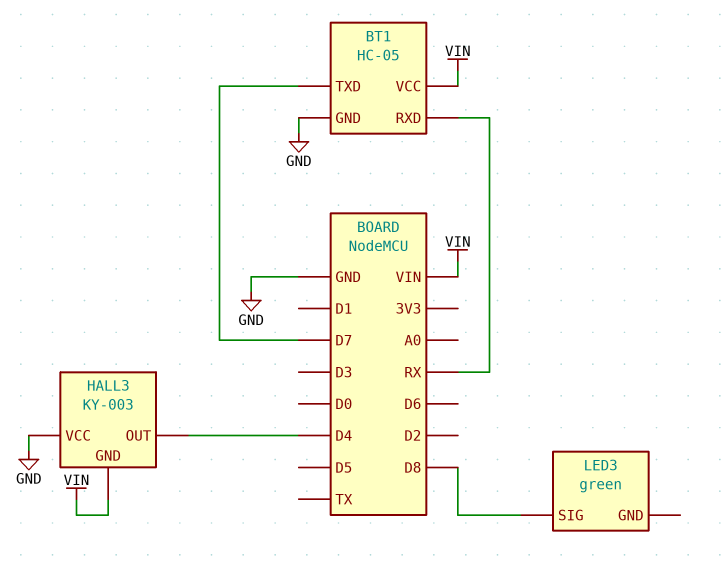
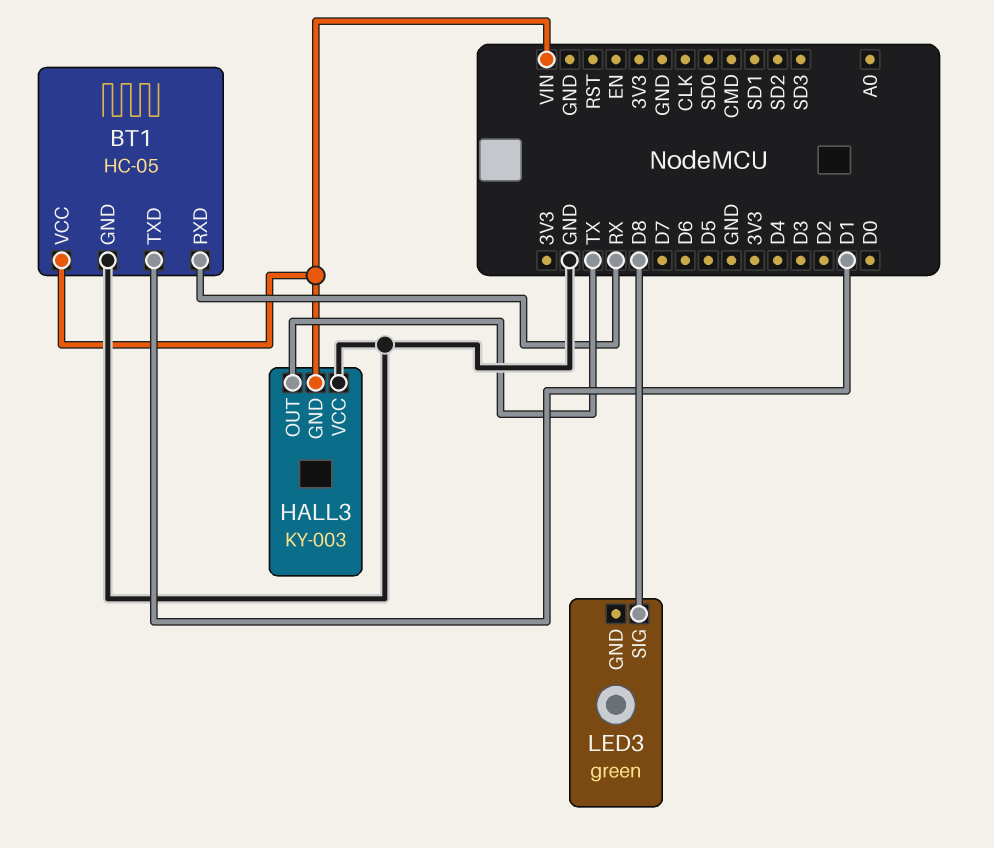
BT1 pin TXD: D7 -> D1
HALL3 pin OUT: D4 -> TX

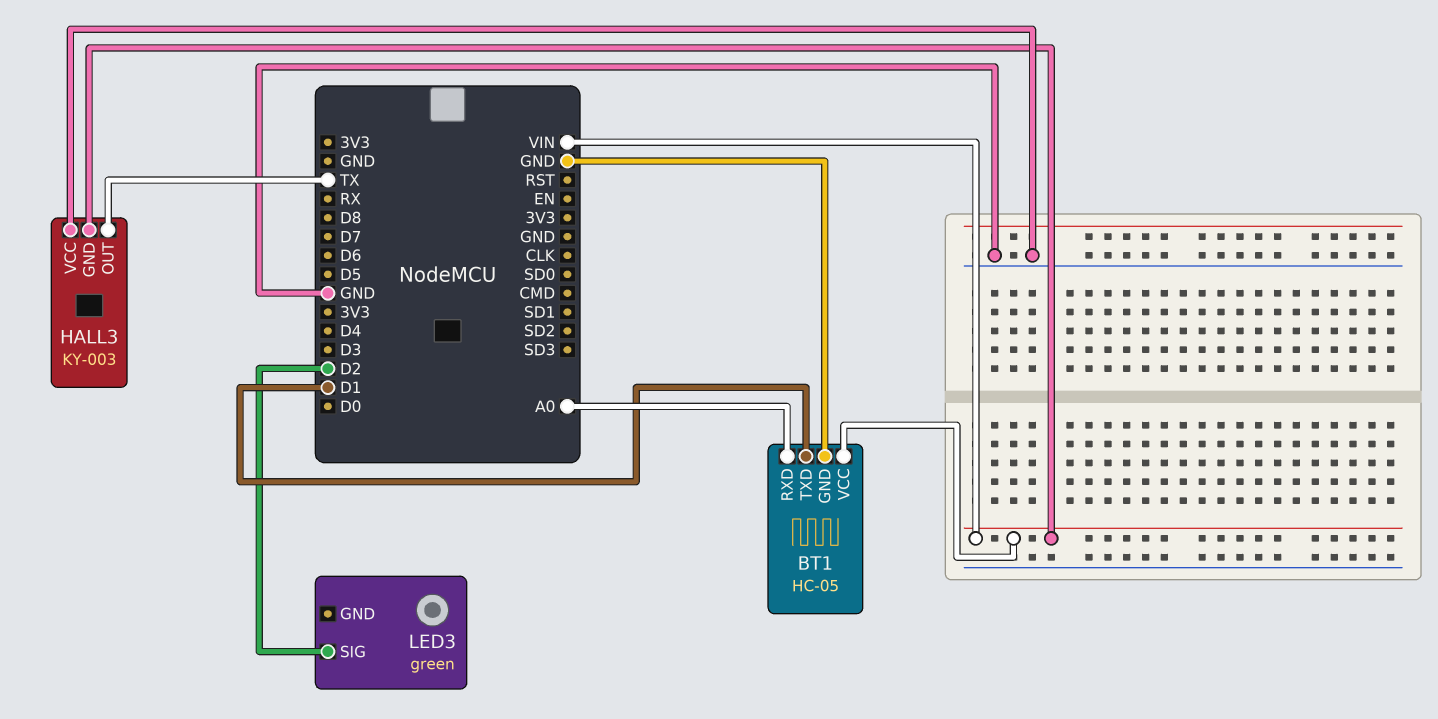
BT1 pin RXD: RX -> A0
LED3 pin SIG: D8 -> D2

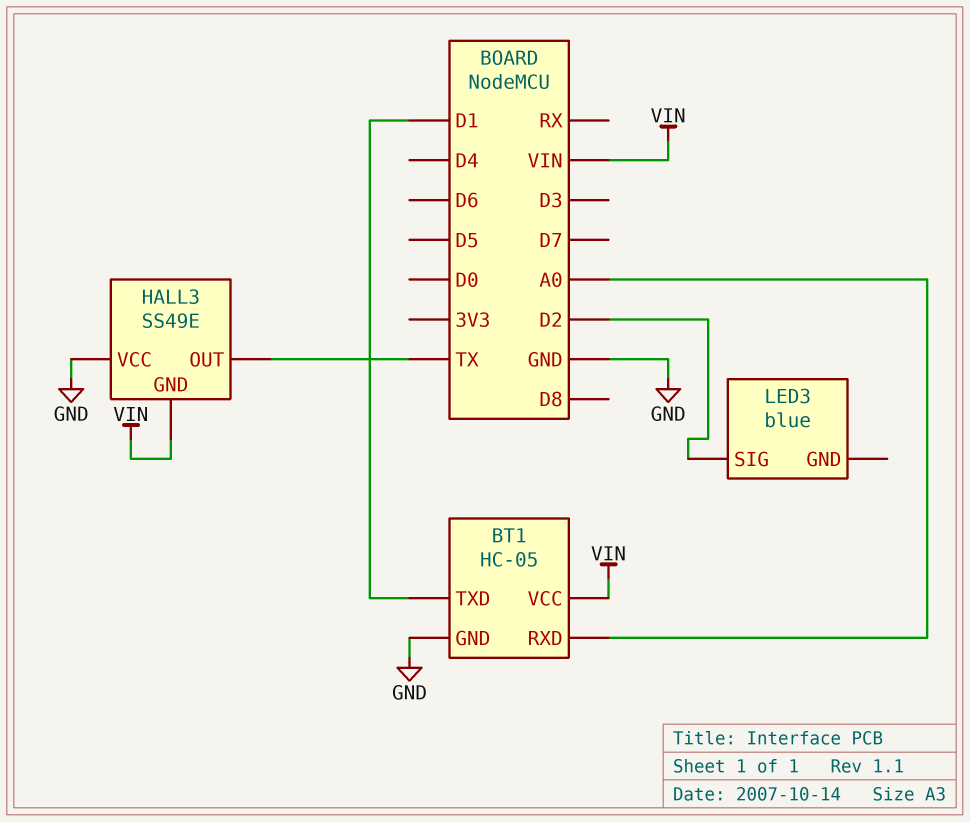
HALL3: KY-003 -> SS49E
LED3: green -> blue

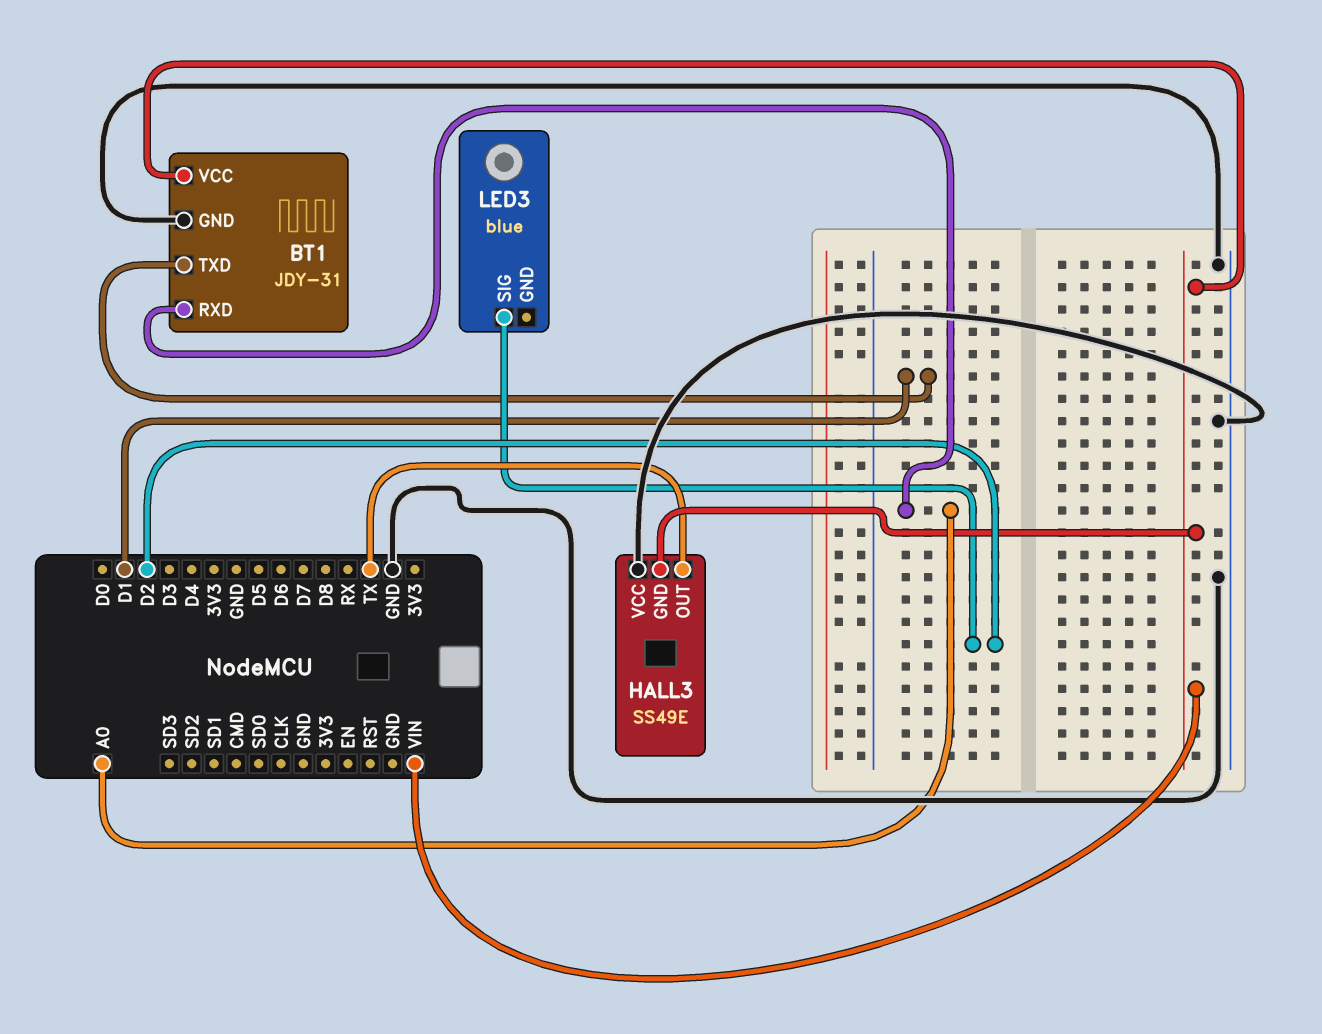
BT1: HC-05 -> JDY-31

